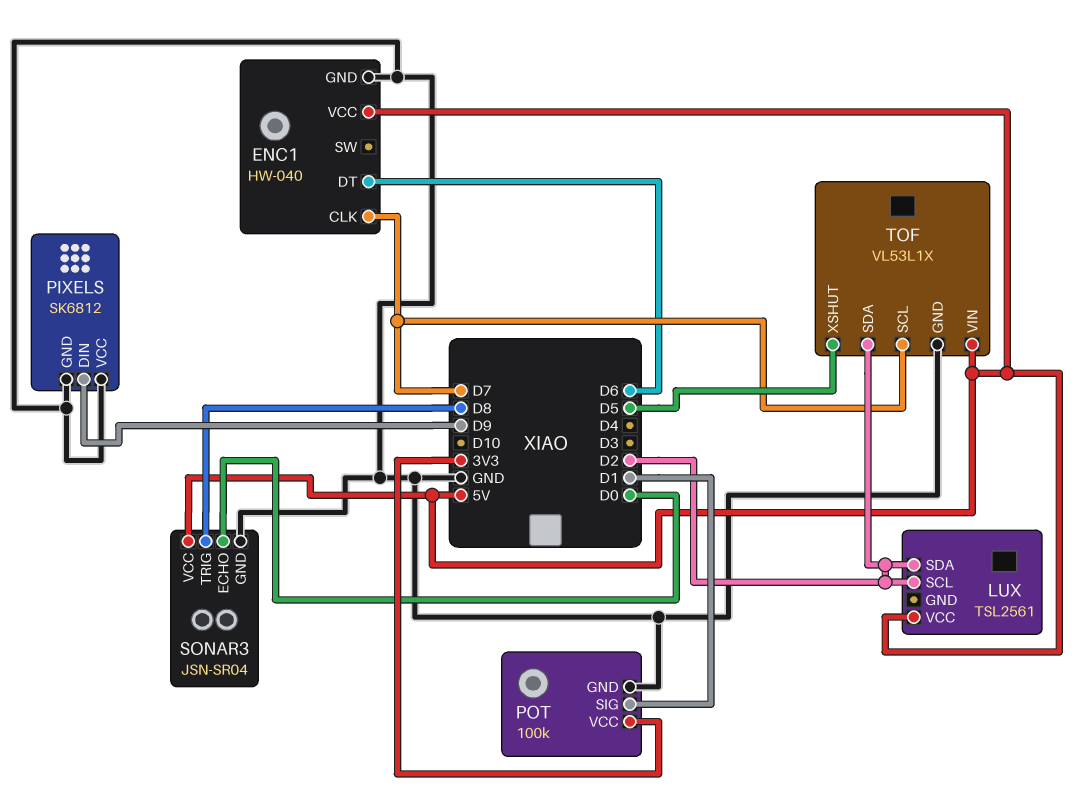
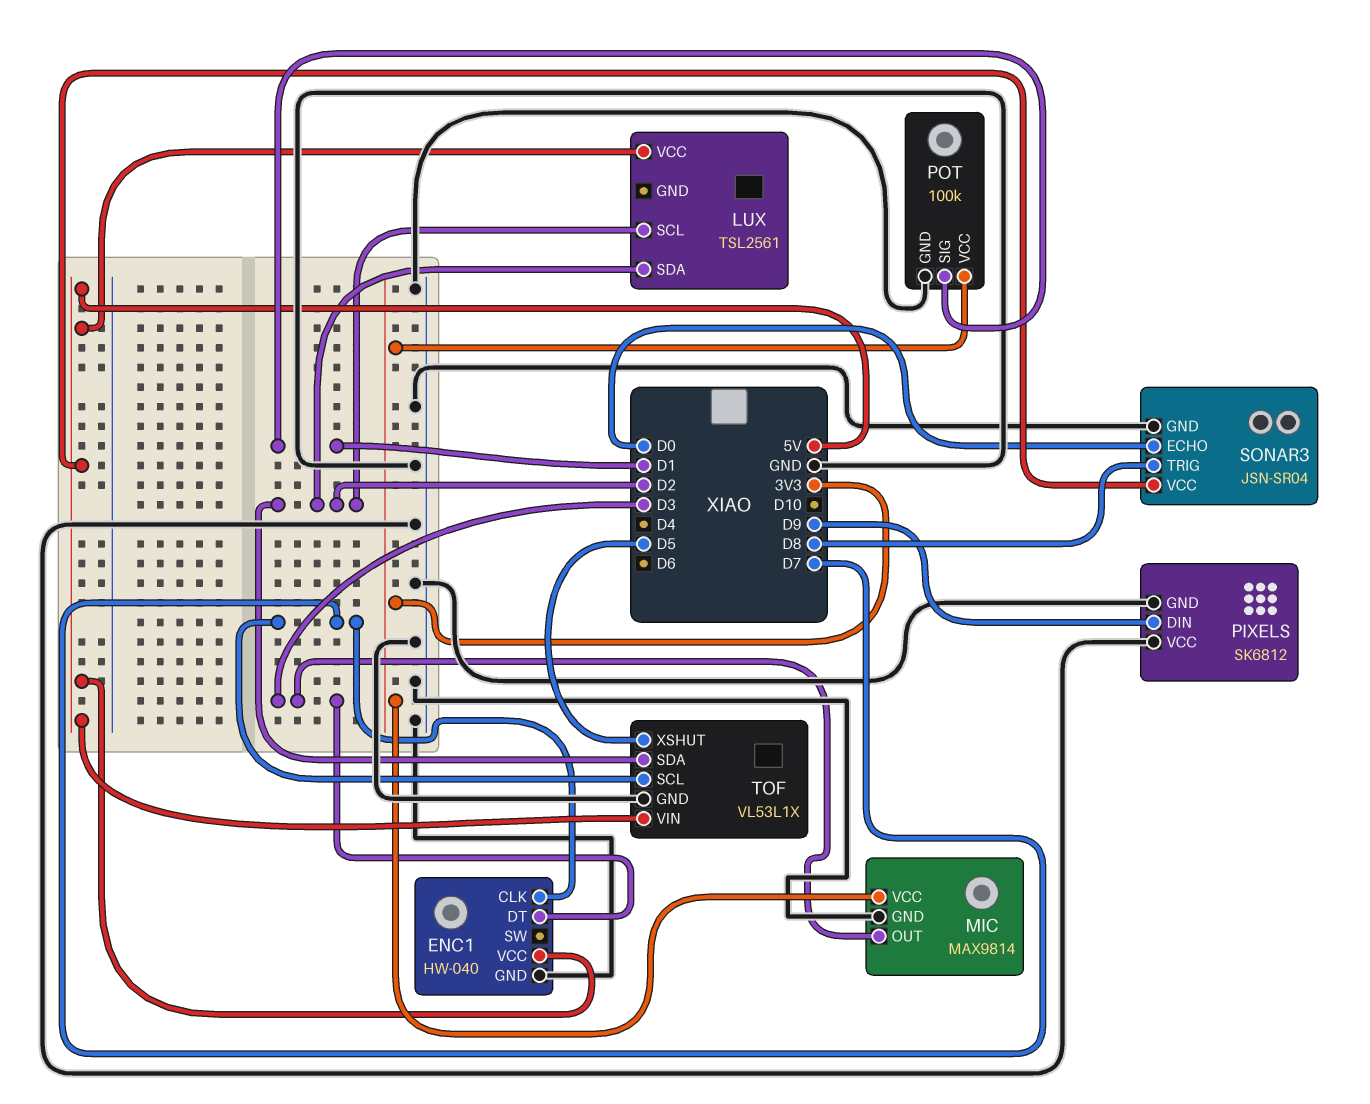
ENC1 pin DT: D6 -> D3
MIC: none -> MAX9814
MIC pin GND: none -> GND
MIC pin OUT: none -> D3
MIC pin VCC: none -> 3V3

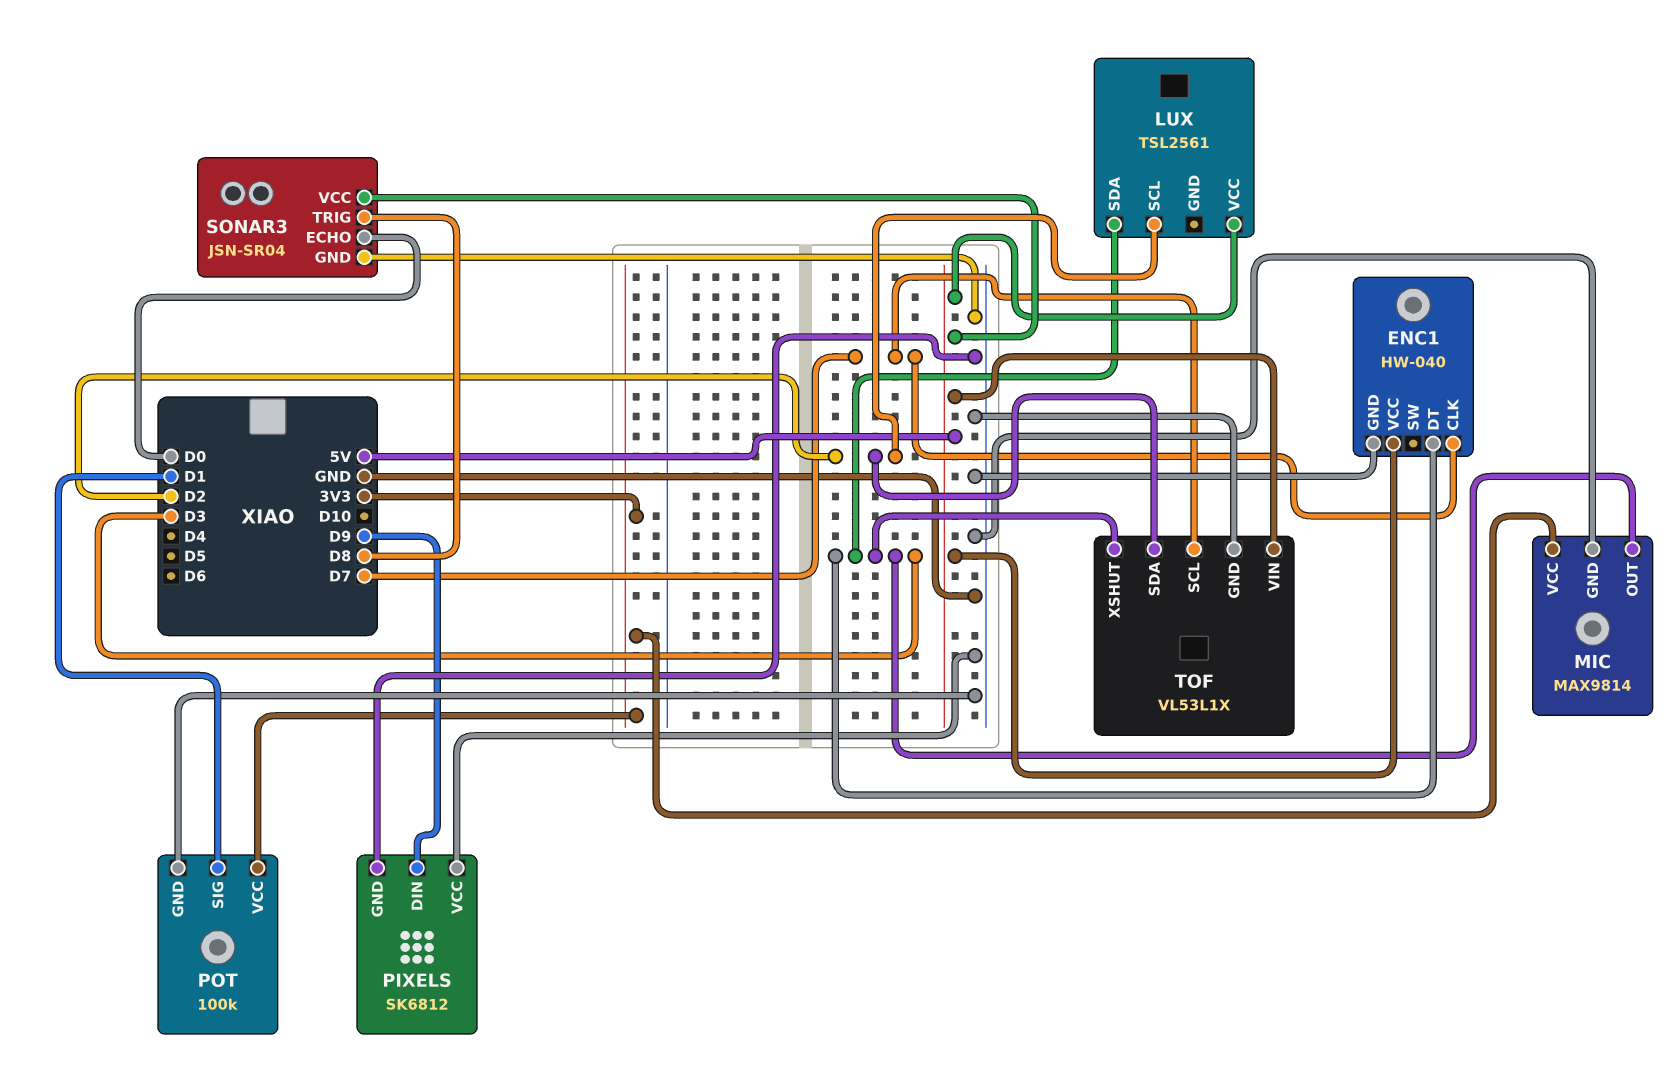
LUX pin SDA: D2 -> D3
TOF pin XSHUT: D5 -> D3

